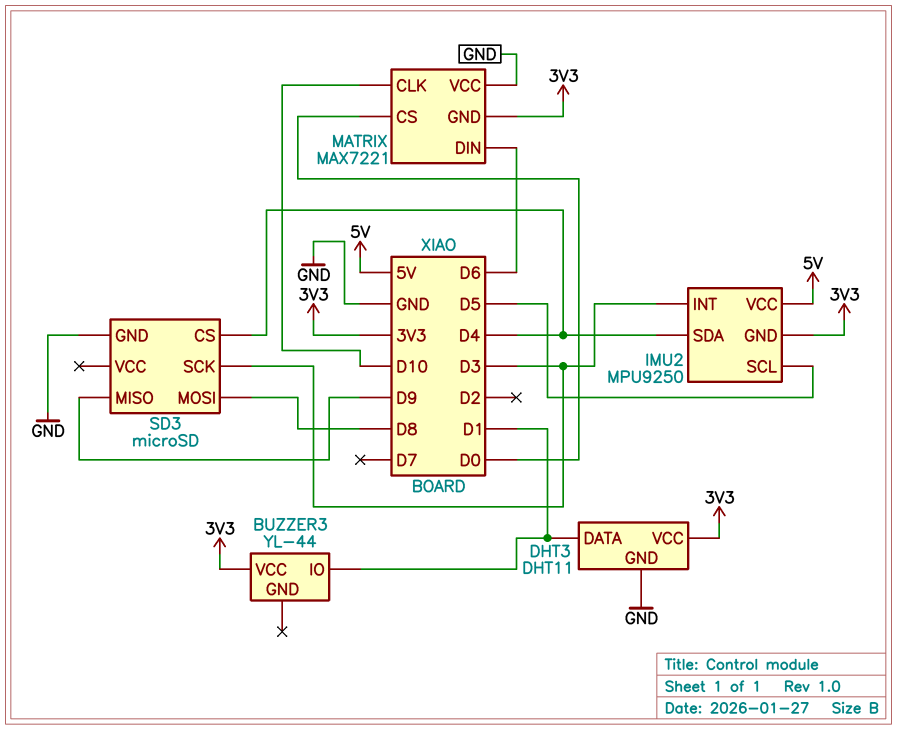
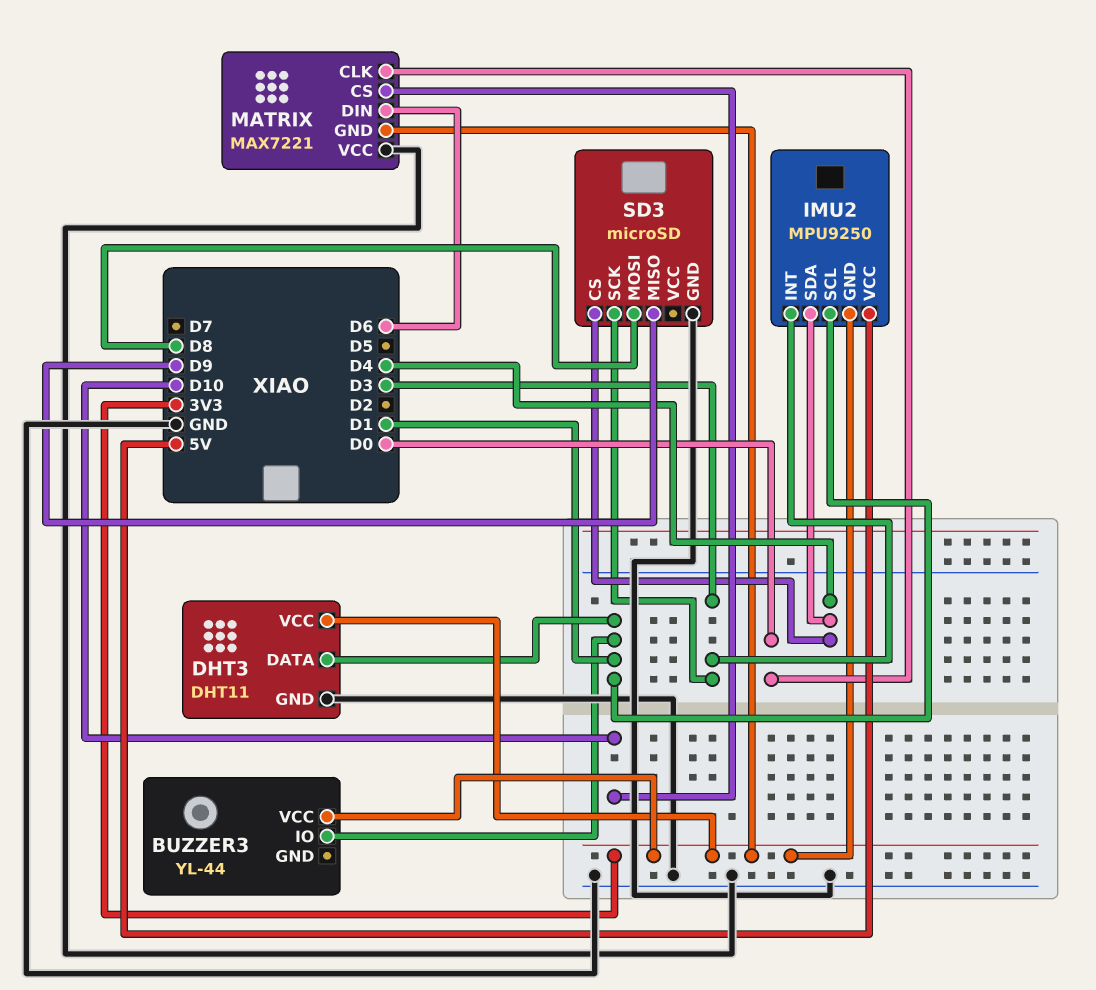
IMU2 pin SCL: D5 -> D1
MATRIX pin CLK: D10 -> D0
MATRIX pin CS: D0 -> D10

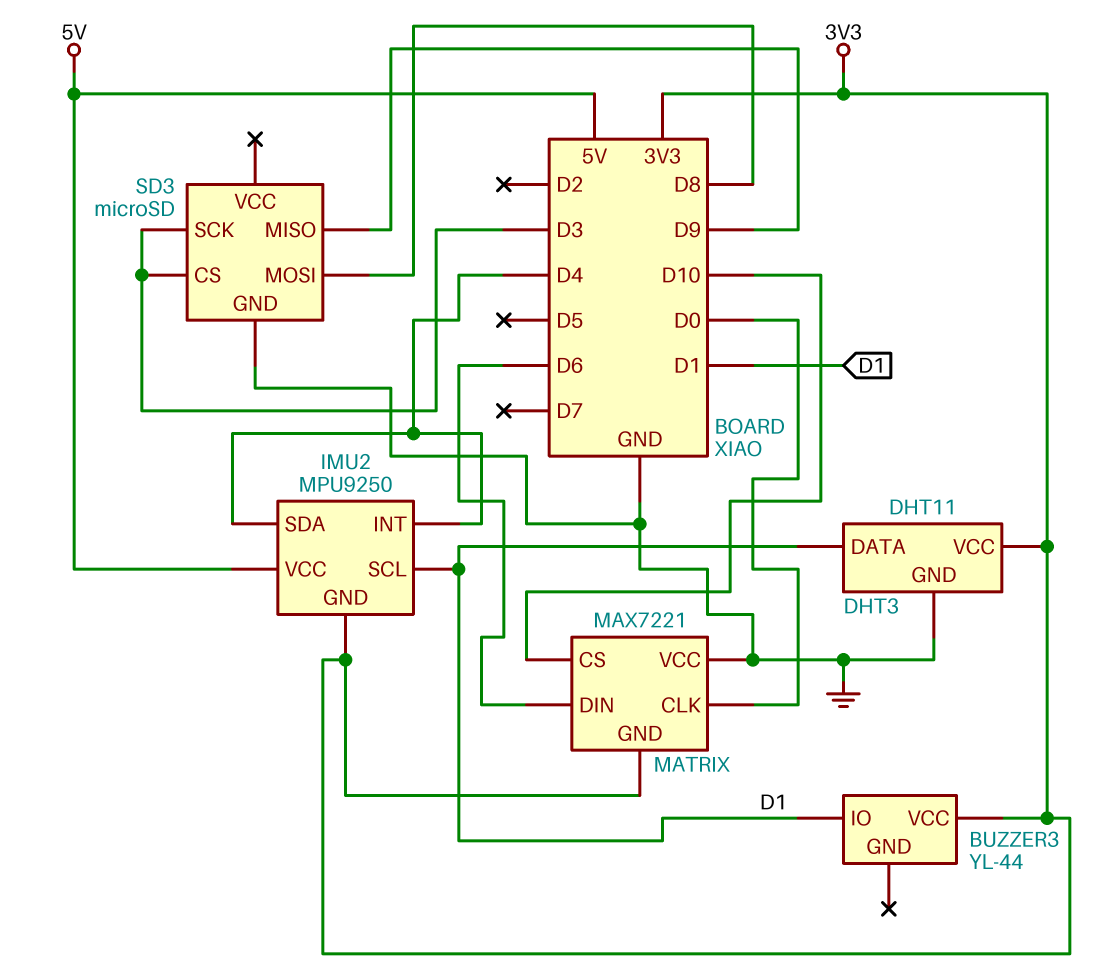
IMU2 pin INT: D3 -> D4
SD3 pin CS: D4 -> D3

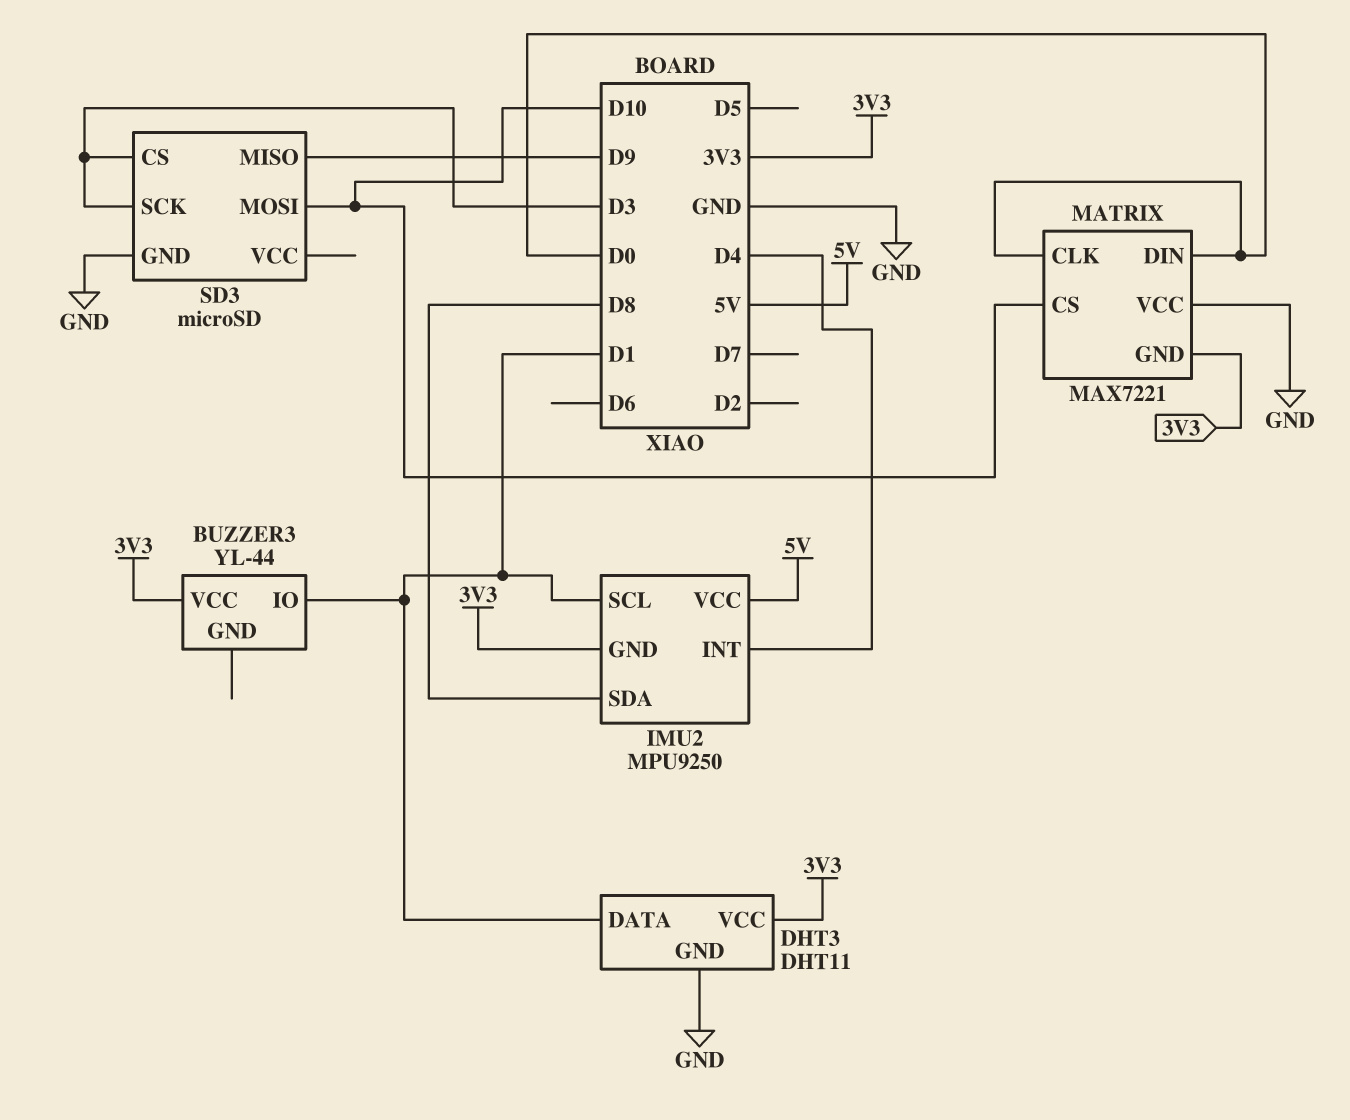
IMU2 pin SDA: D4 -> D8
MATRIX pin DIN: D6 -> D0
SD3 pin MOSI: D8 -> D10

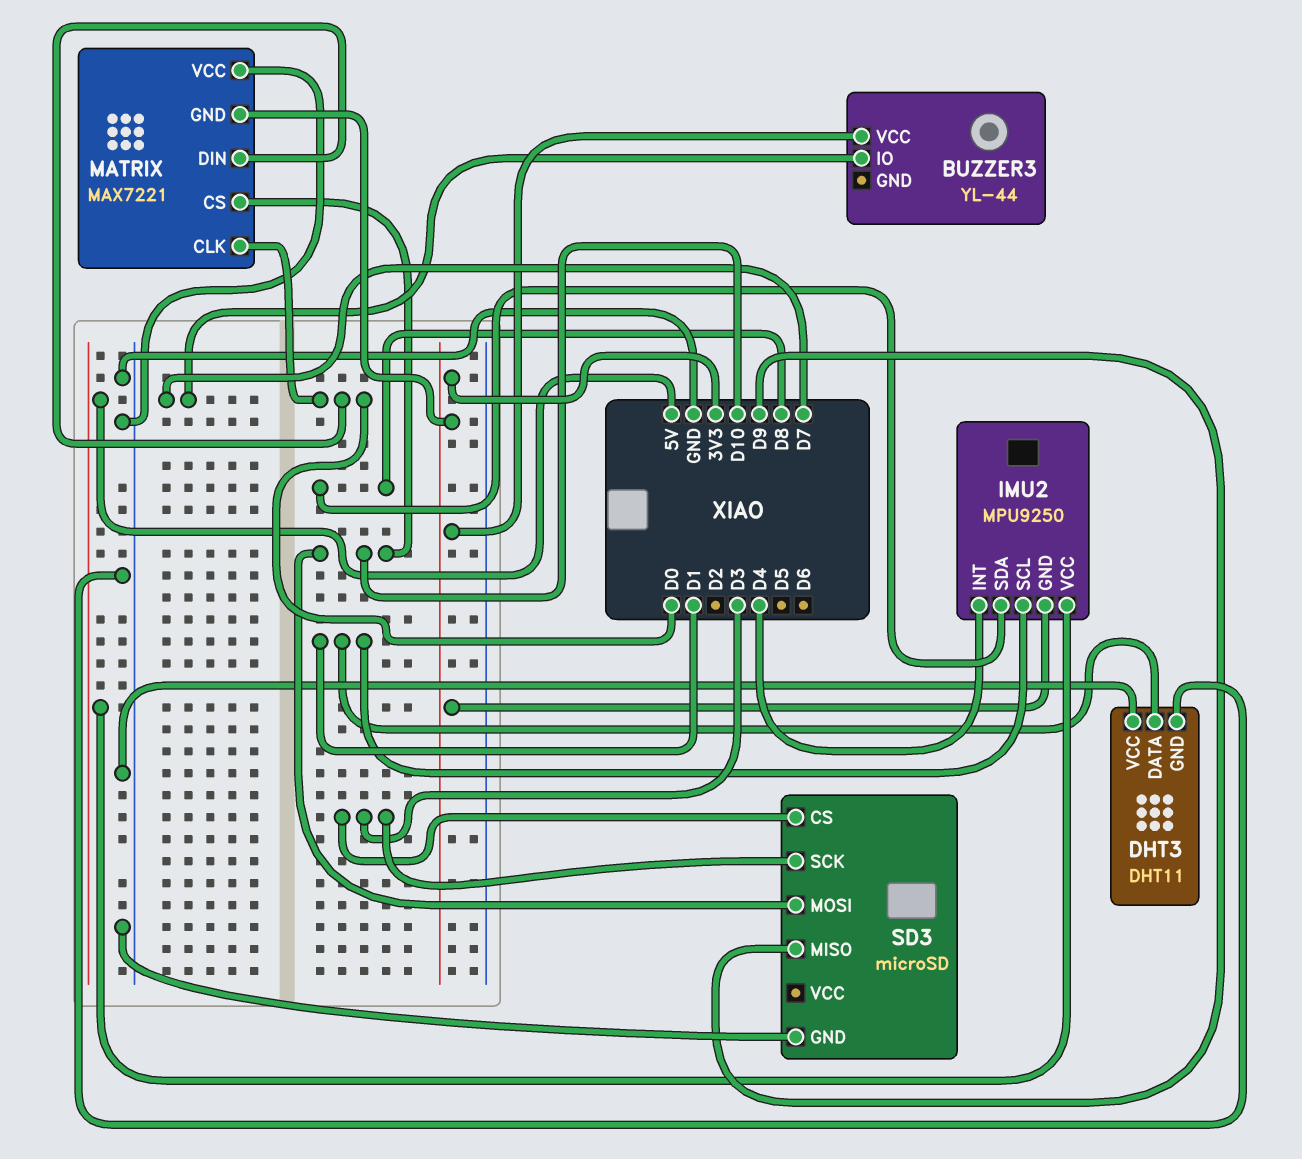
BUZZER3 pin IO: D1 -> D7
DHT3 pin VCC: 3V3 -> GND

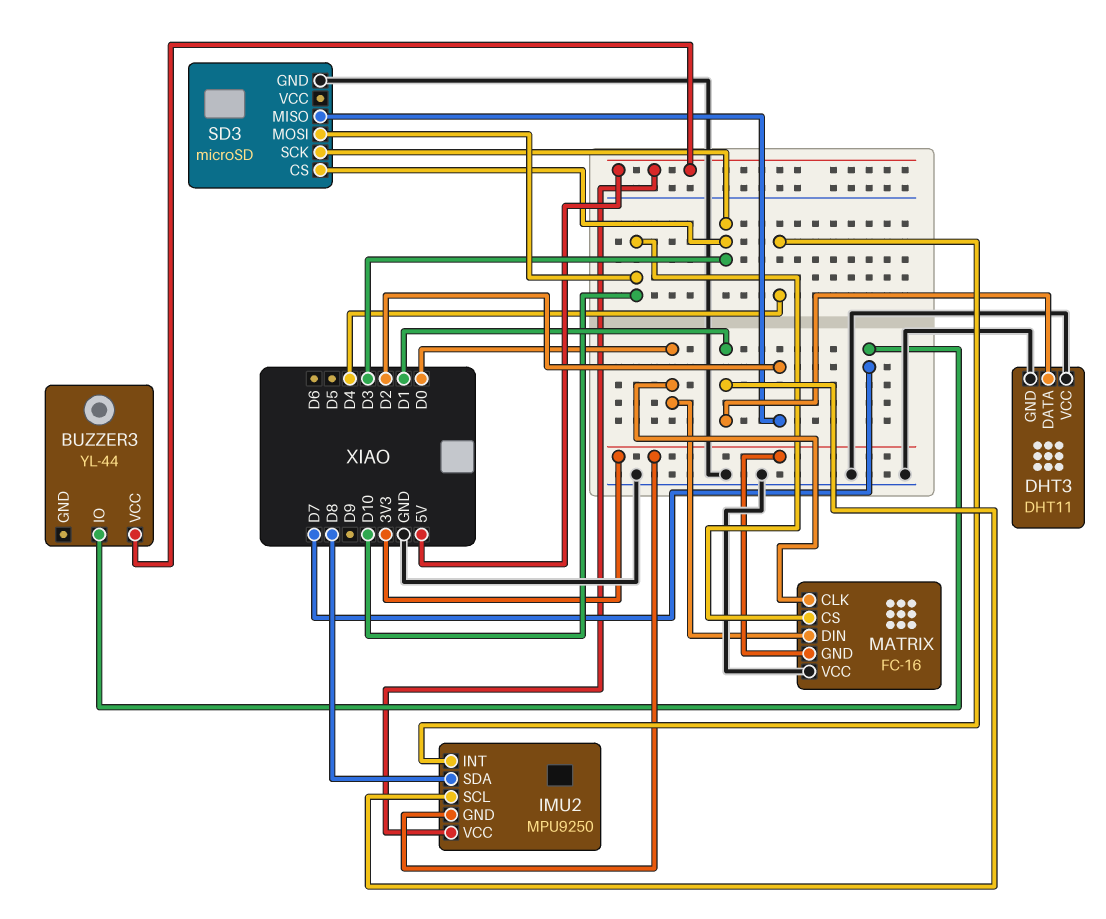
BUZZER3 pin VCC: 3V3 -> 5V
MATRIX: MAX7221 -> FC-16
SD3 pin MISO: D9 -> D2

